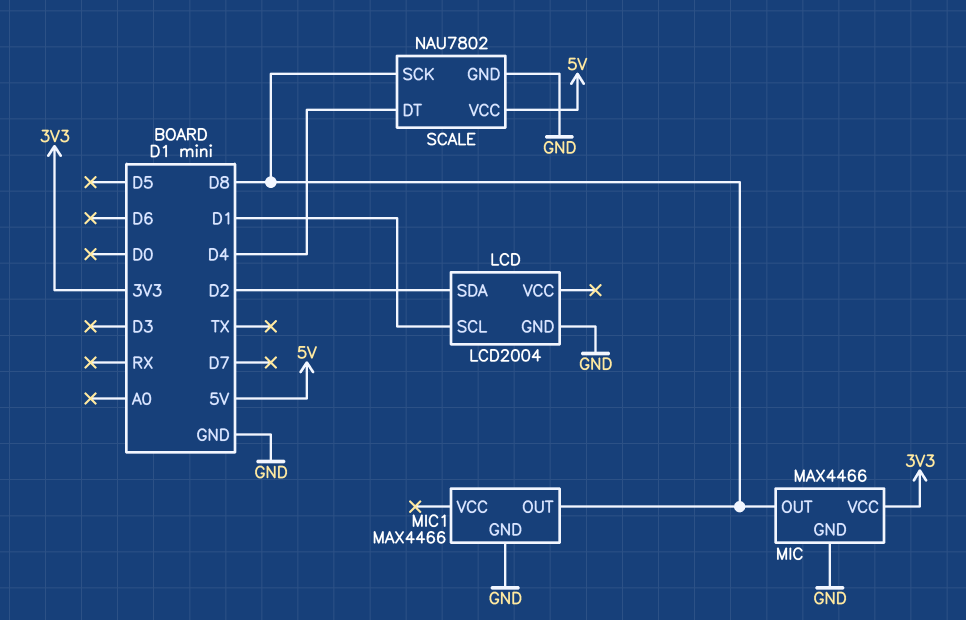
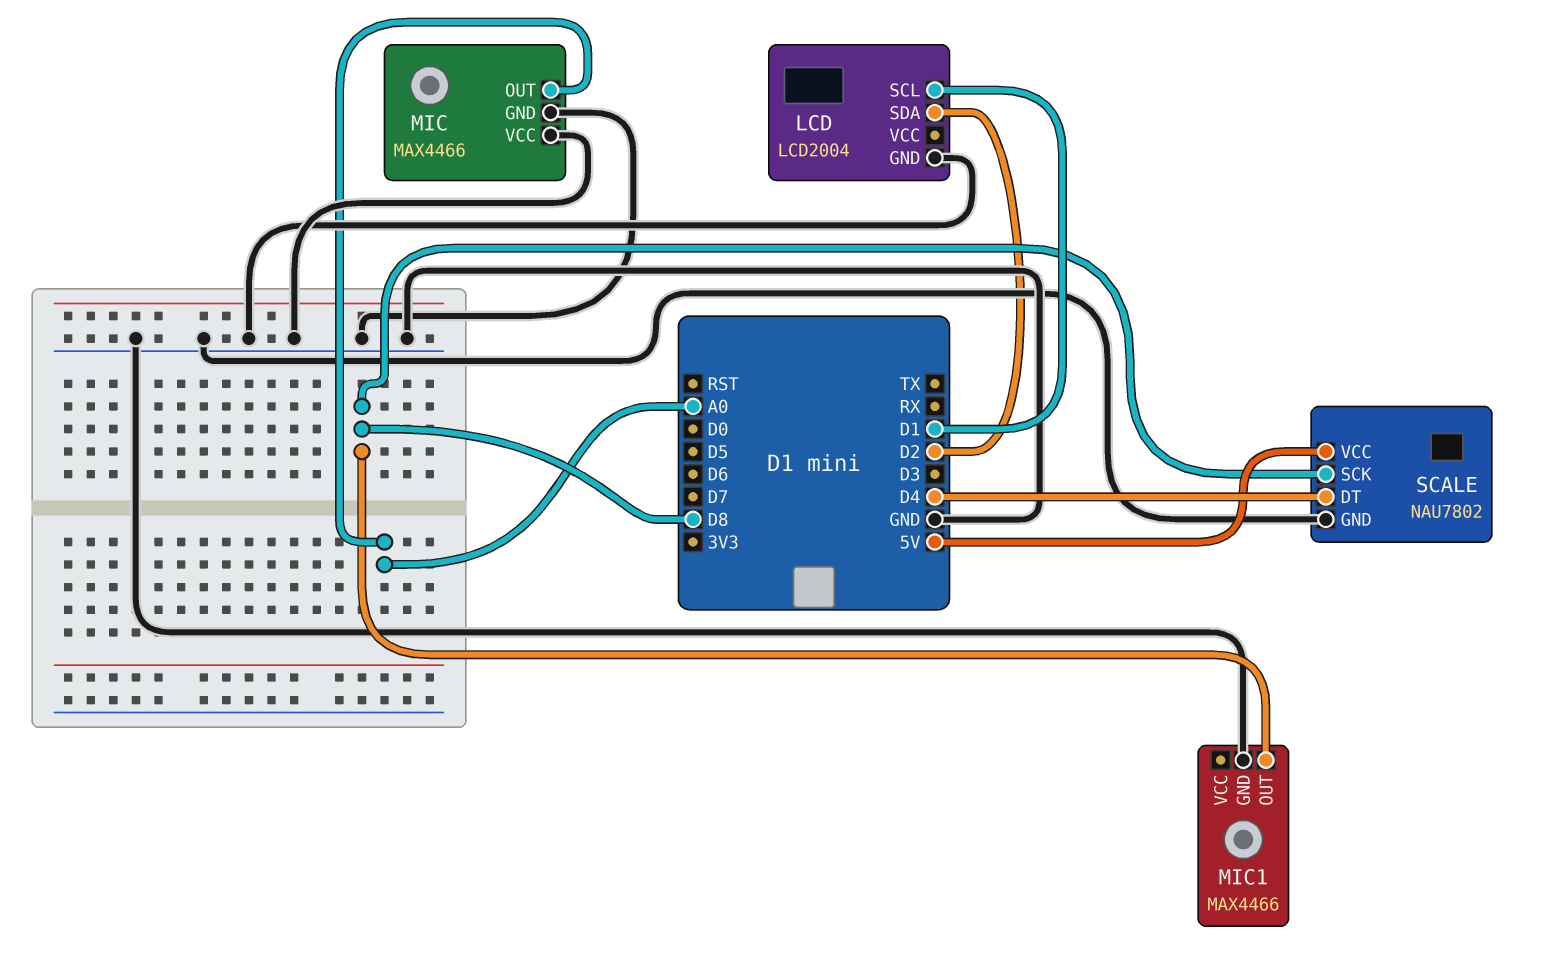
MIC pin OUT: D8 -> A0
MIC pin VCC: 3V3 -> GND

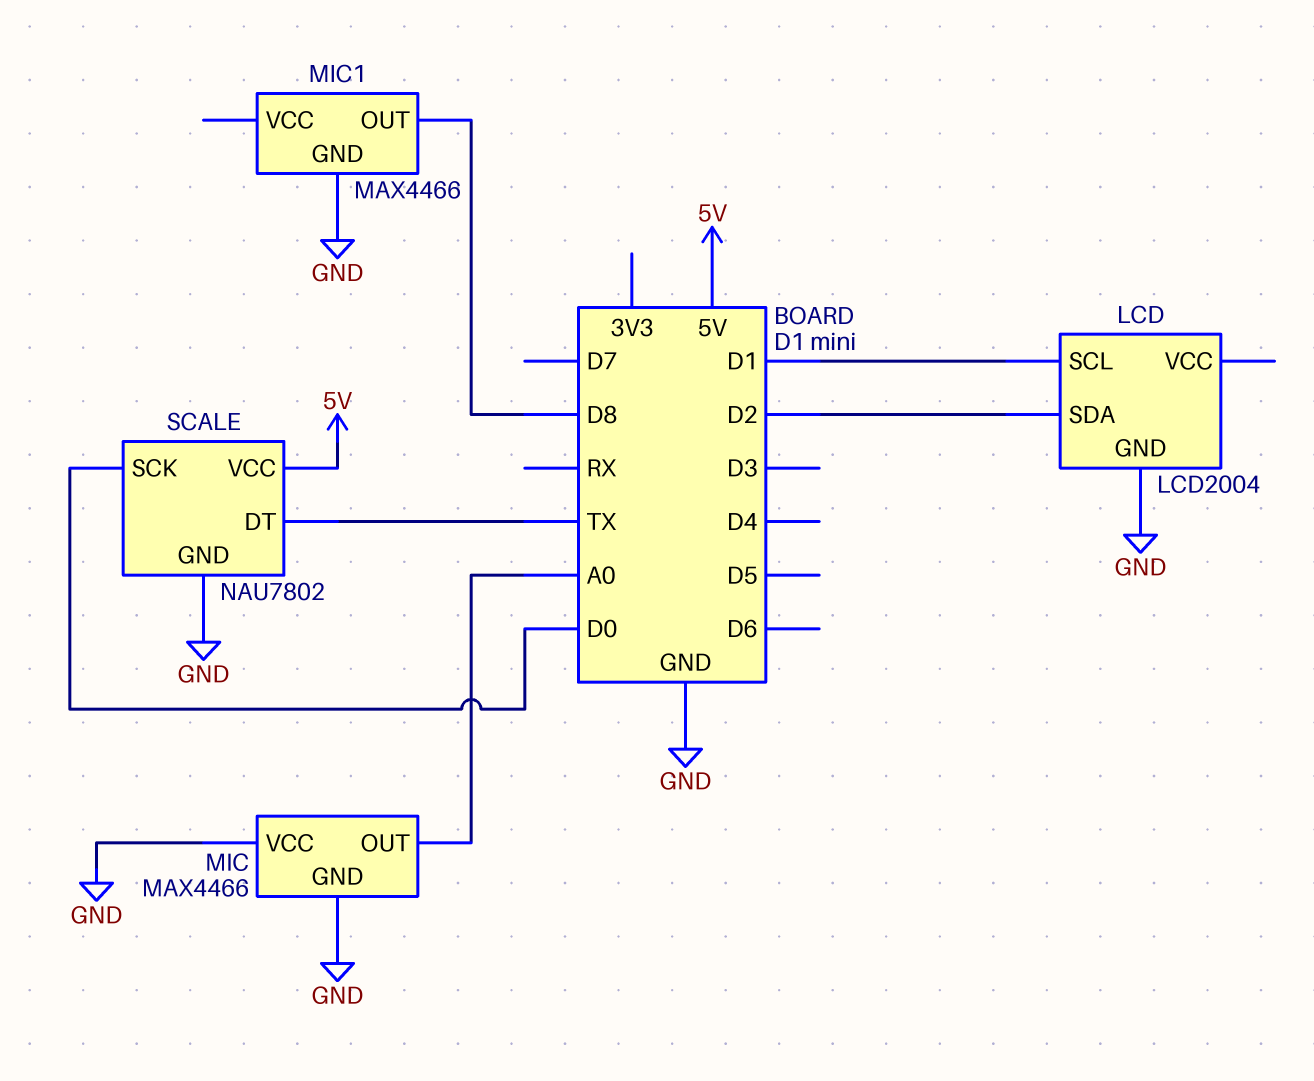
SCALE pin DT: D4 -> TX
SCALE pin SCK: D8 -> D0

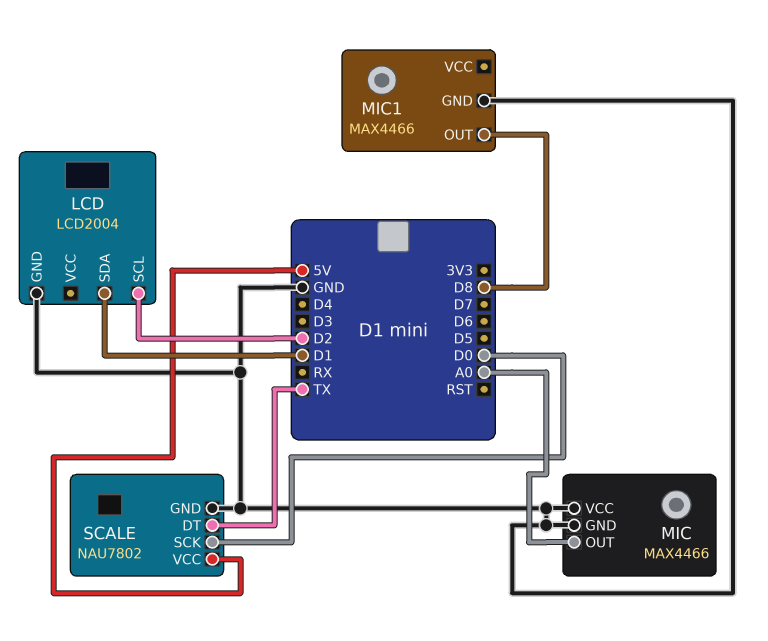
LCD pin SCL: D1 -> D2
LCD pin SDA: D2 -> D1

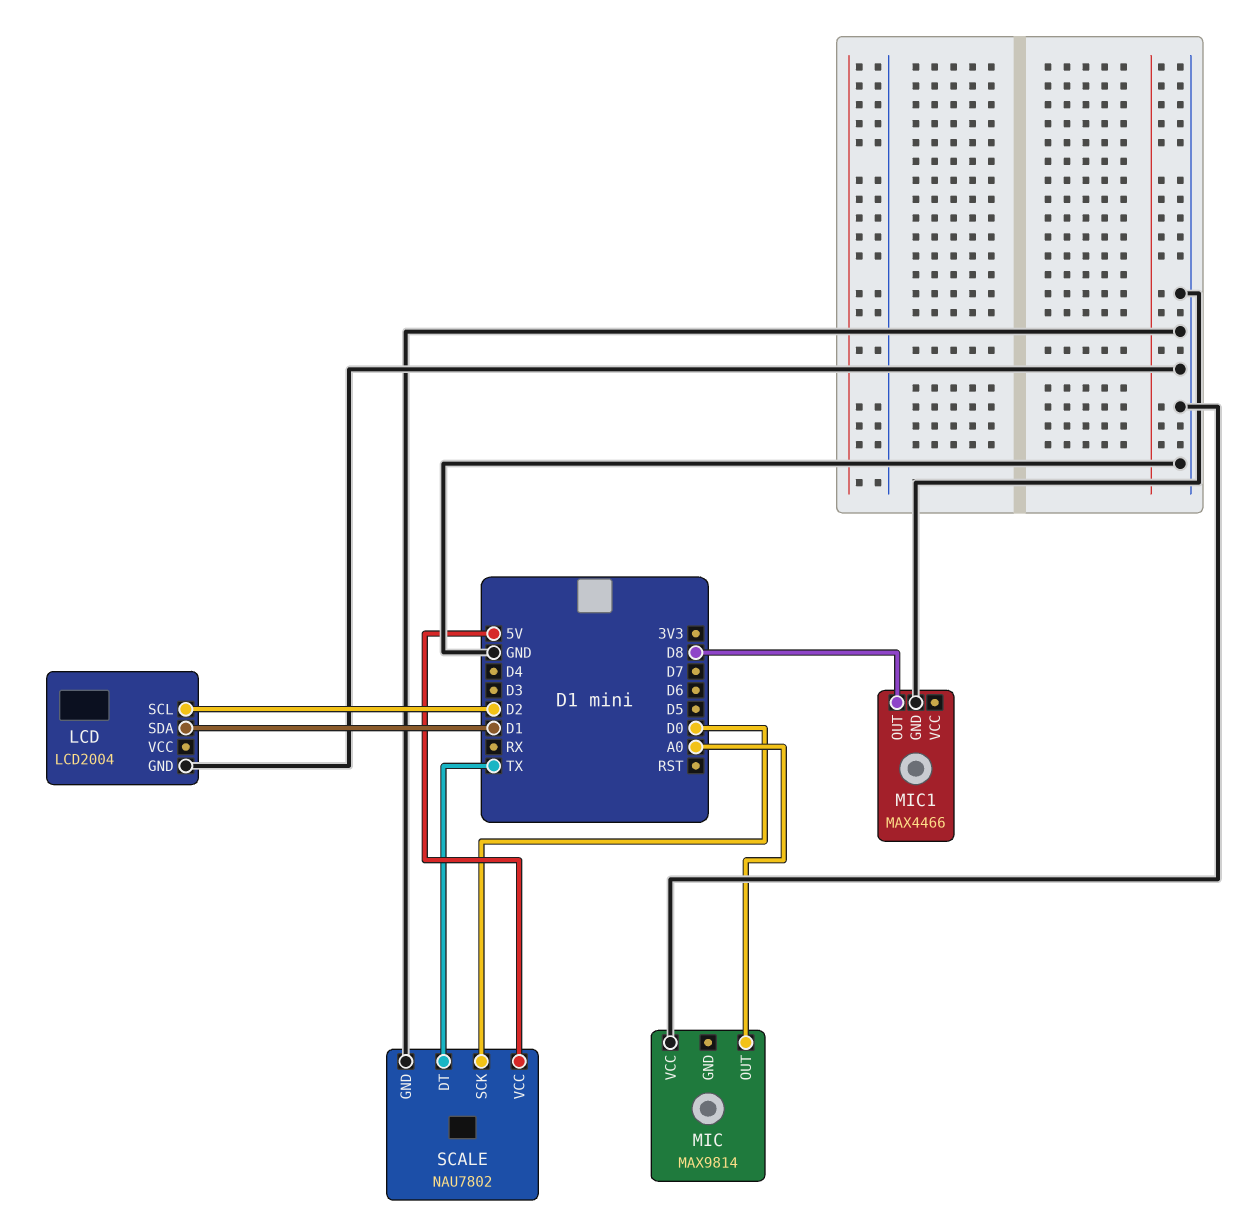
MIC: MAX4466 -> MAX9814
MIC pin GND: GND -> none

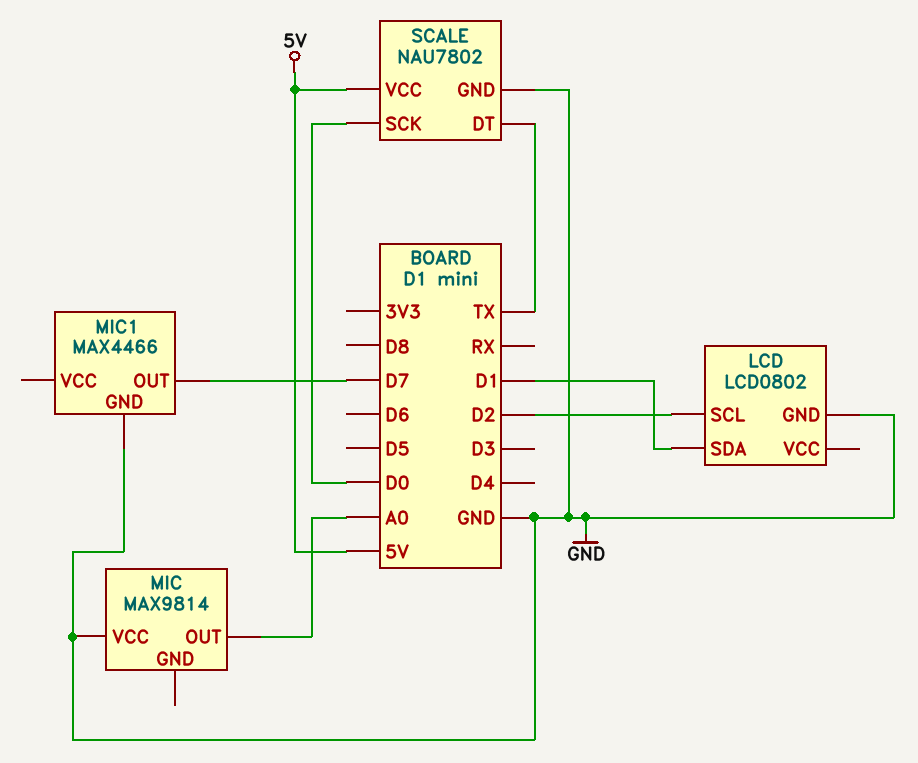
LCD: LCD2004 -> LCD0802
MIC1 pin OUT: D8 -> D7

